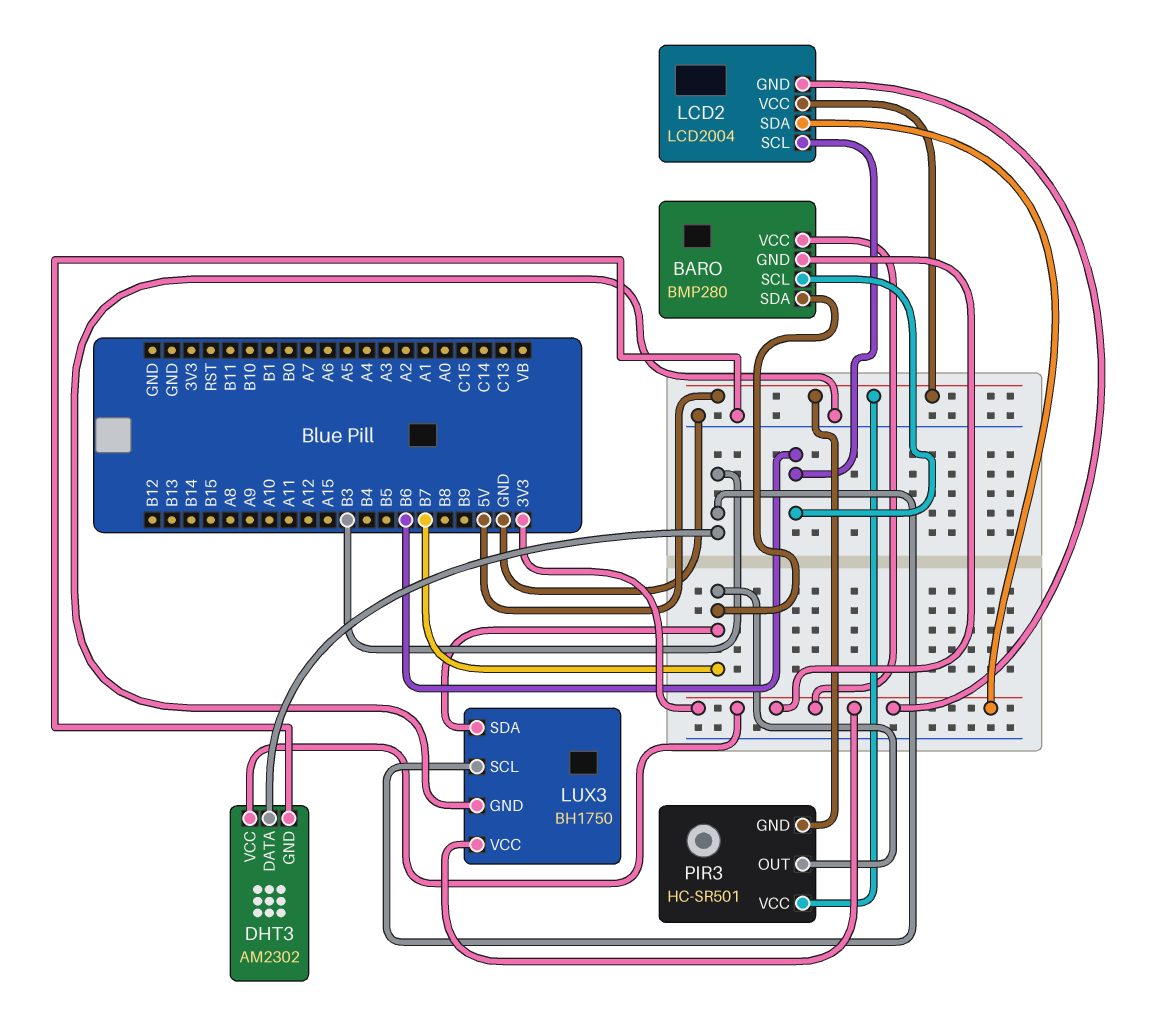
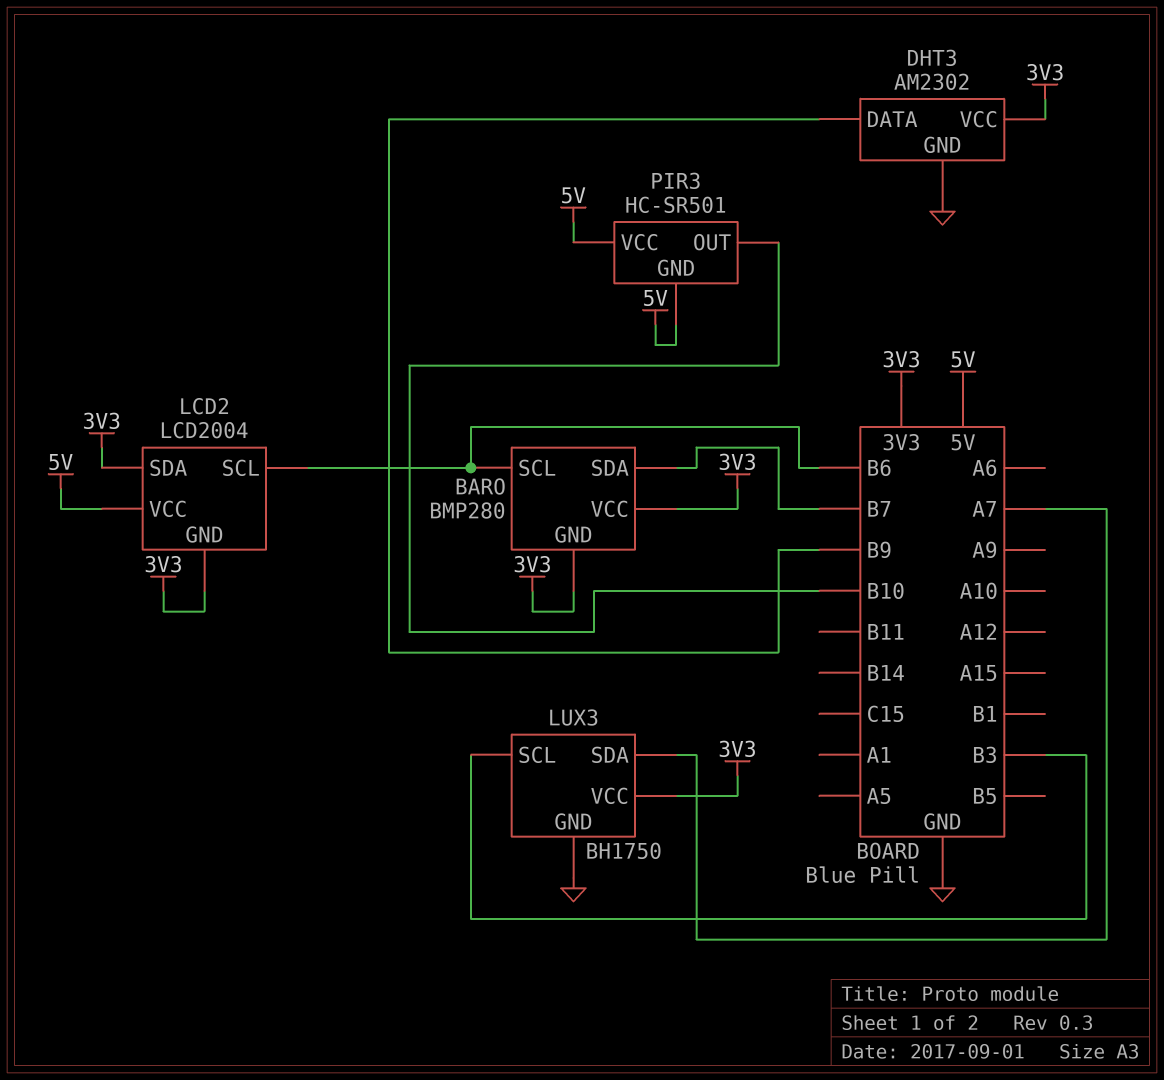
DHT3 pin DATA: B3 -> B9
LUX3 pin SDA: B7 -> A7
PIR3 pin OUT: B7 -> B10

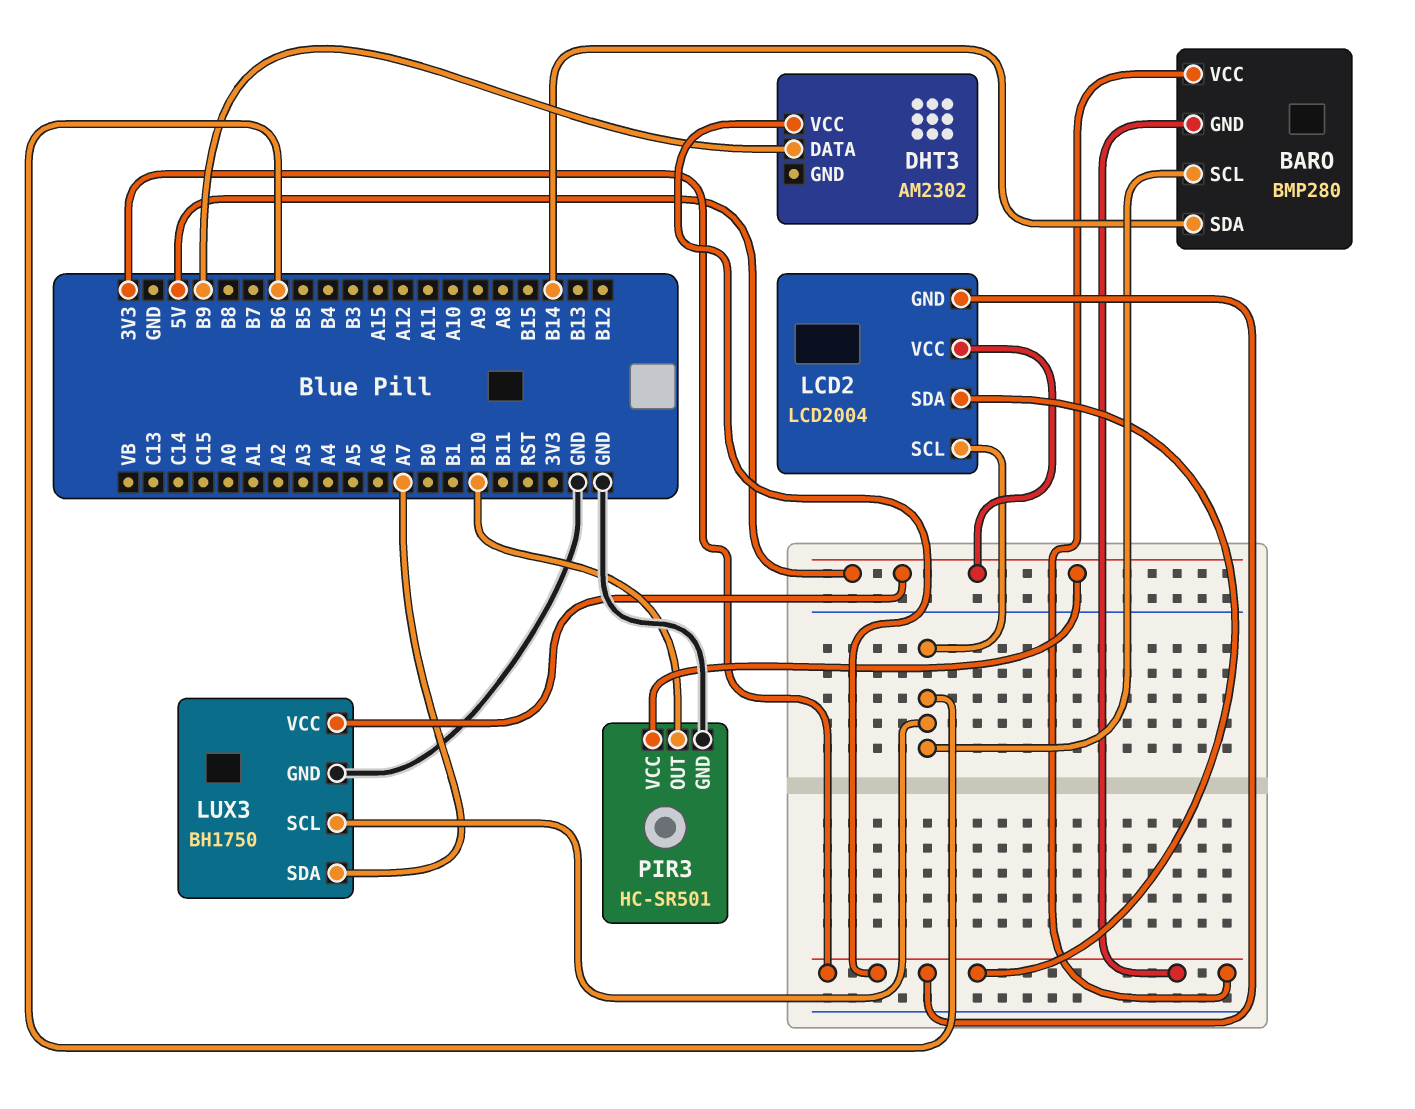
BARO pin SDA: B7 -> B14
DHT3 pin GND: GND -> none
LUX3 pin SCL: B3 -> B6
LUX3 pin VCC: 3V3 -> 5V
PIR3 pin GND: 5V -> GND

